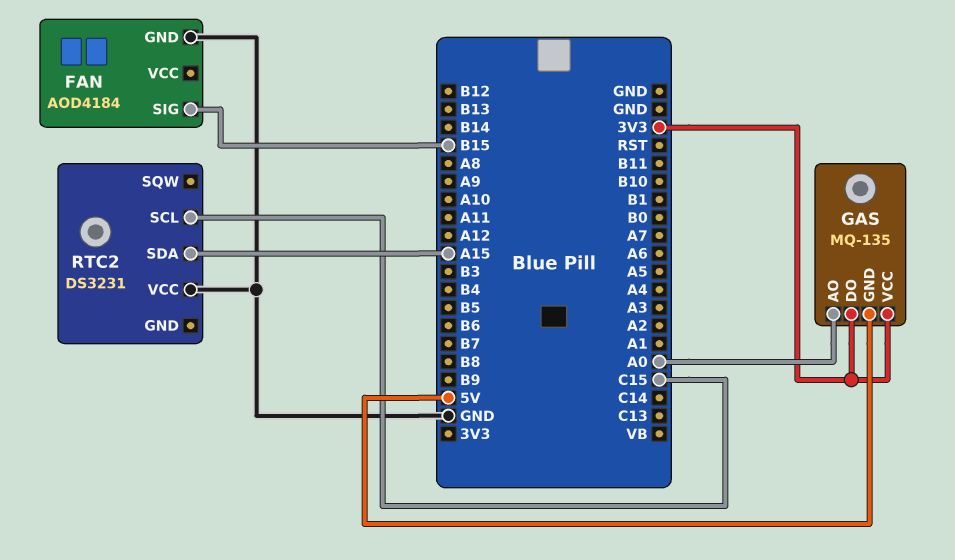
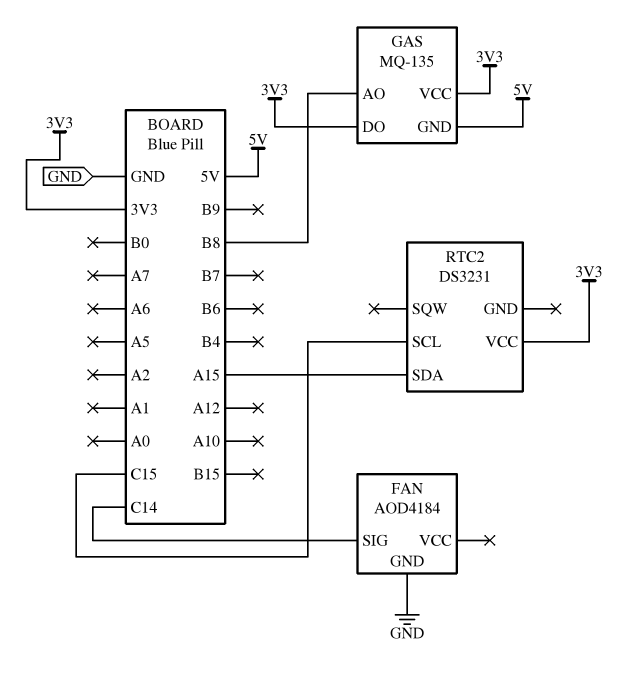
FAN pin SIG: B15 -> C14
GAS pin AO: A0 -> B8
RTC2 pin VCC: GND -> 3V3

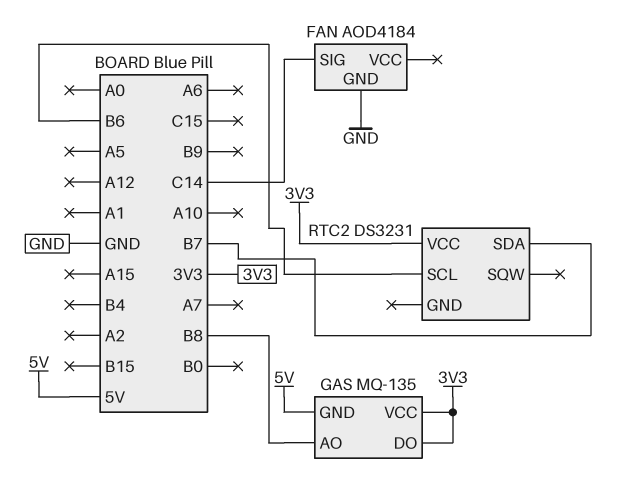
RTC2 pin SCL: C15 -> B6
RTC2 pin SDA: A15 -> B7

